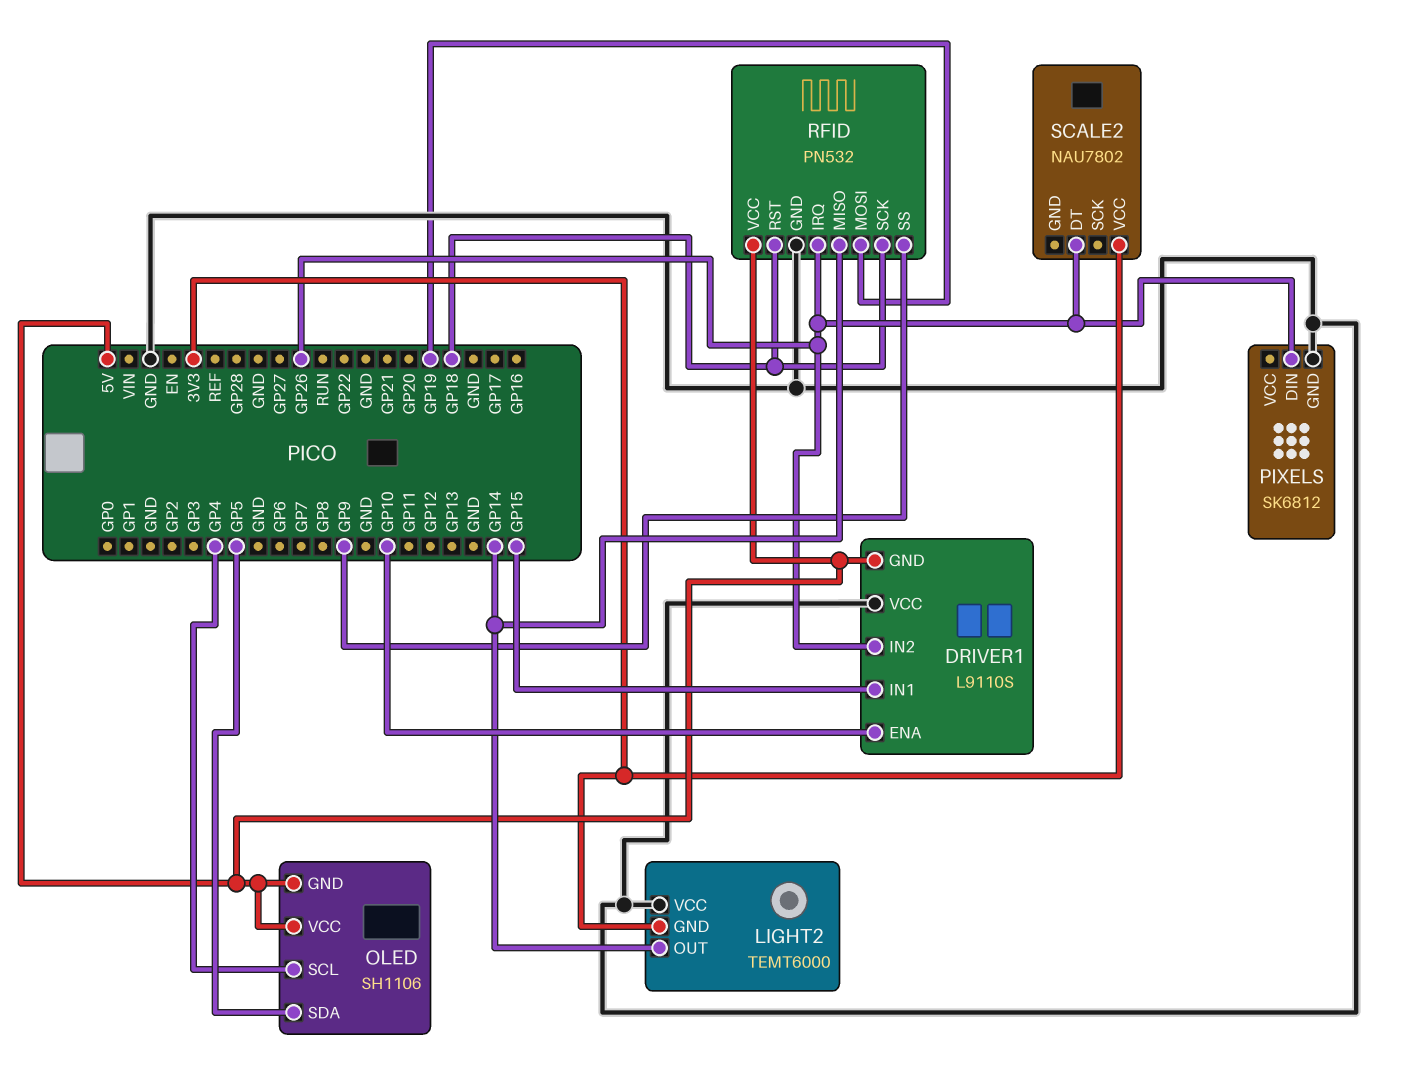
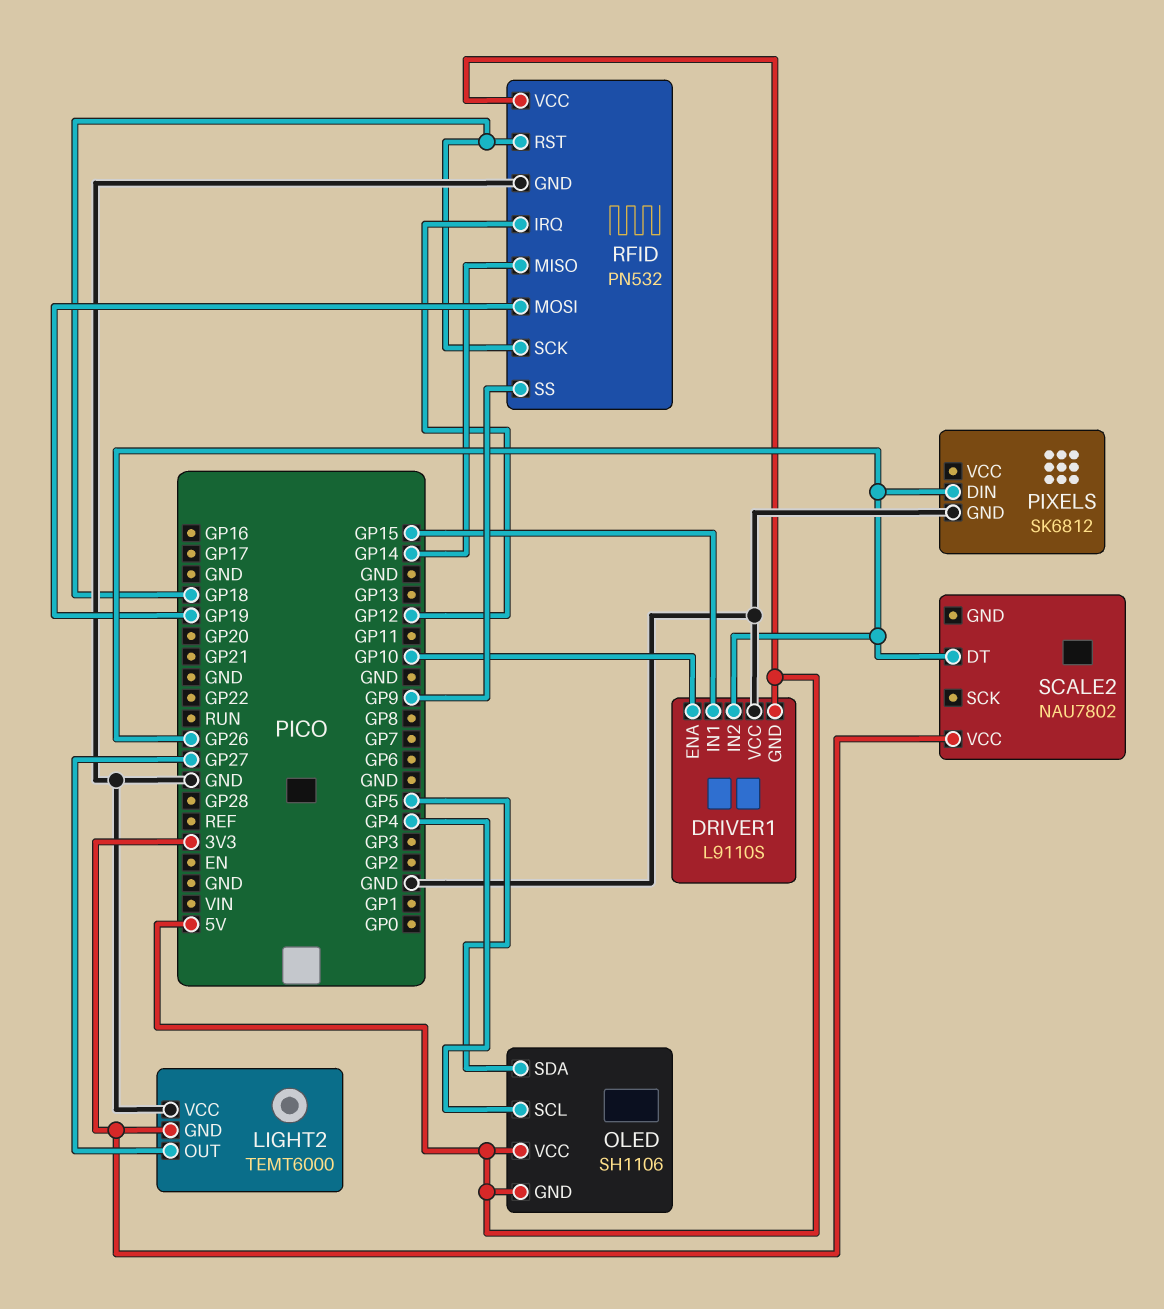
LIGHT2 pin OUT: GP14 -> GP27
RFID pin IRQ: GP26 -> GP12

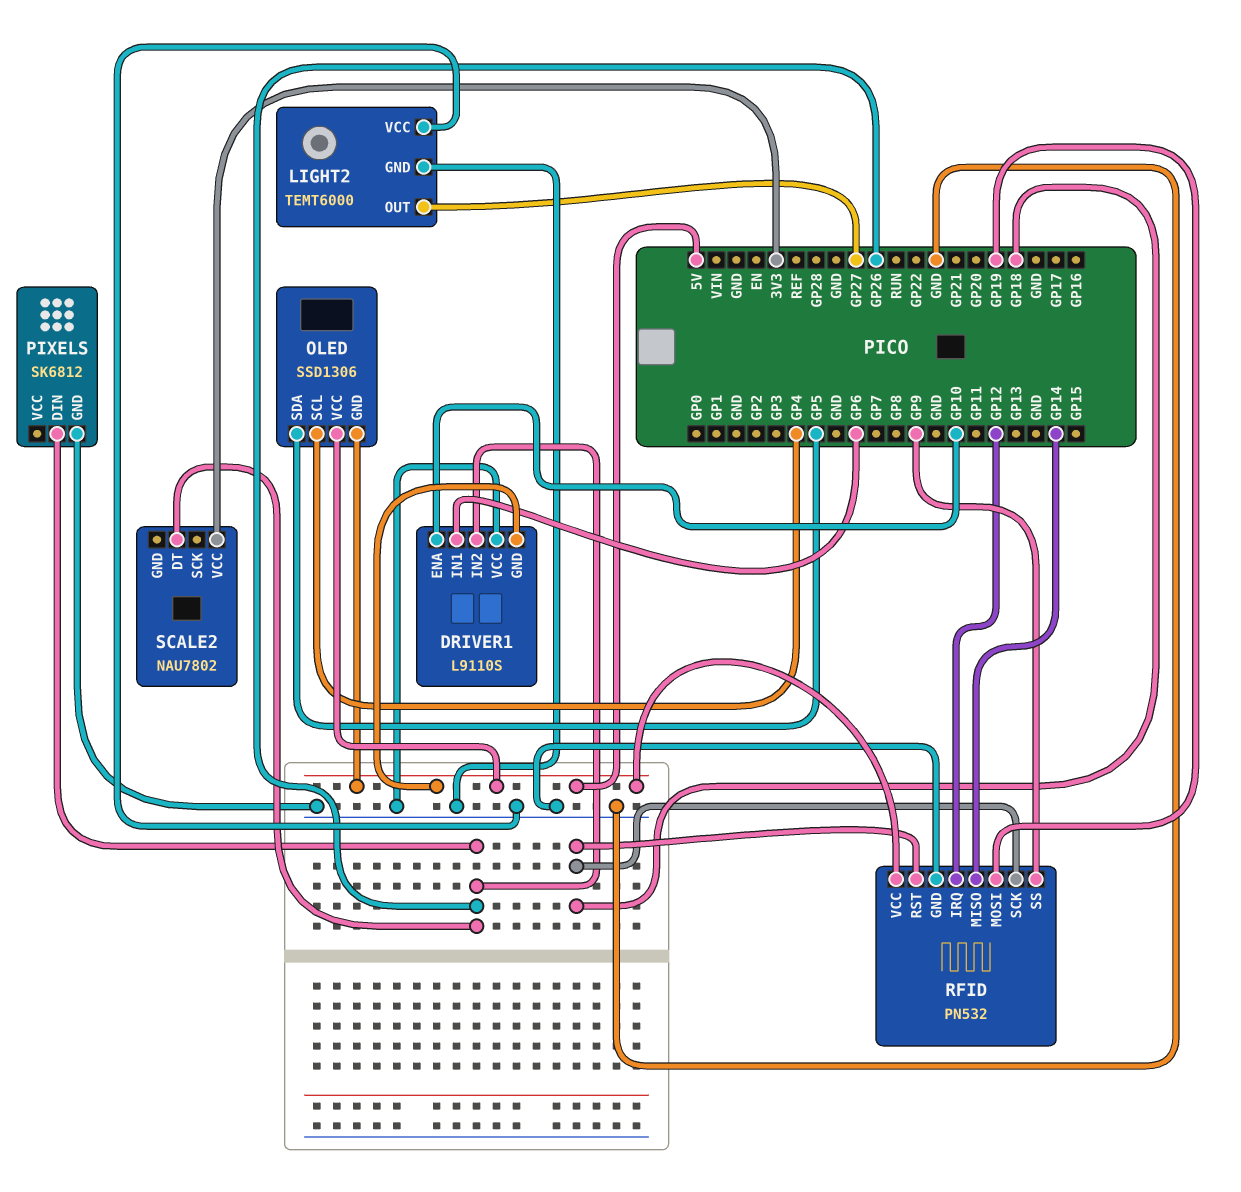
DRIVER1 pin IN1: GP15 -> GP6
LIGHT2 pin GND: 3V3 -> GND
OLED: SH1106 -> SSD1306

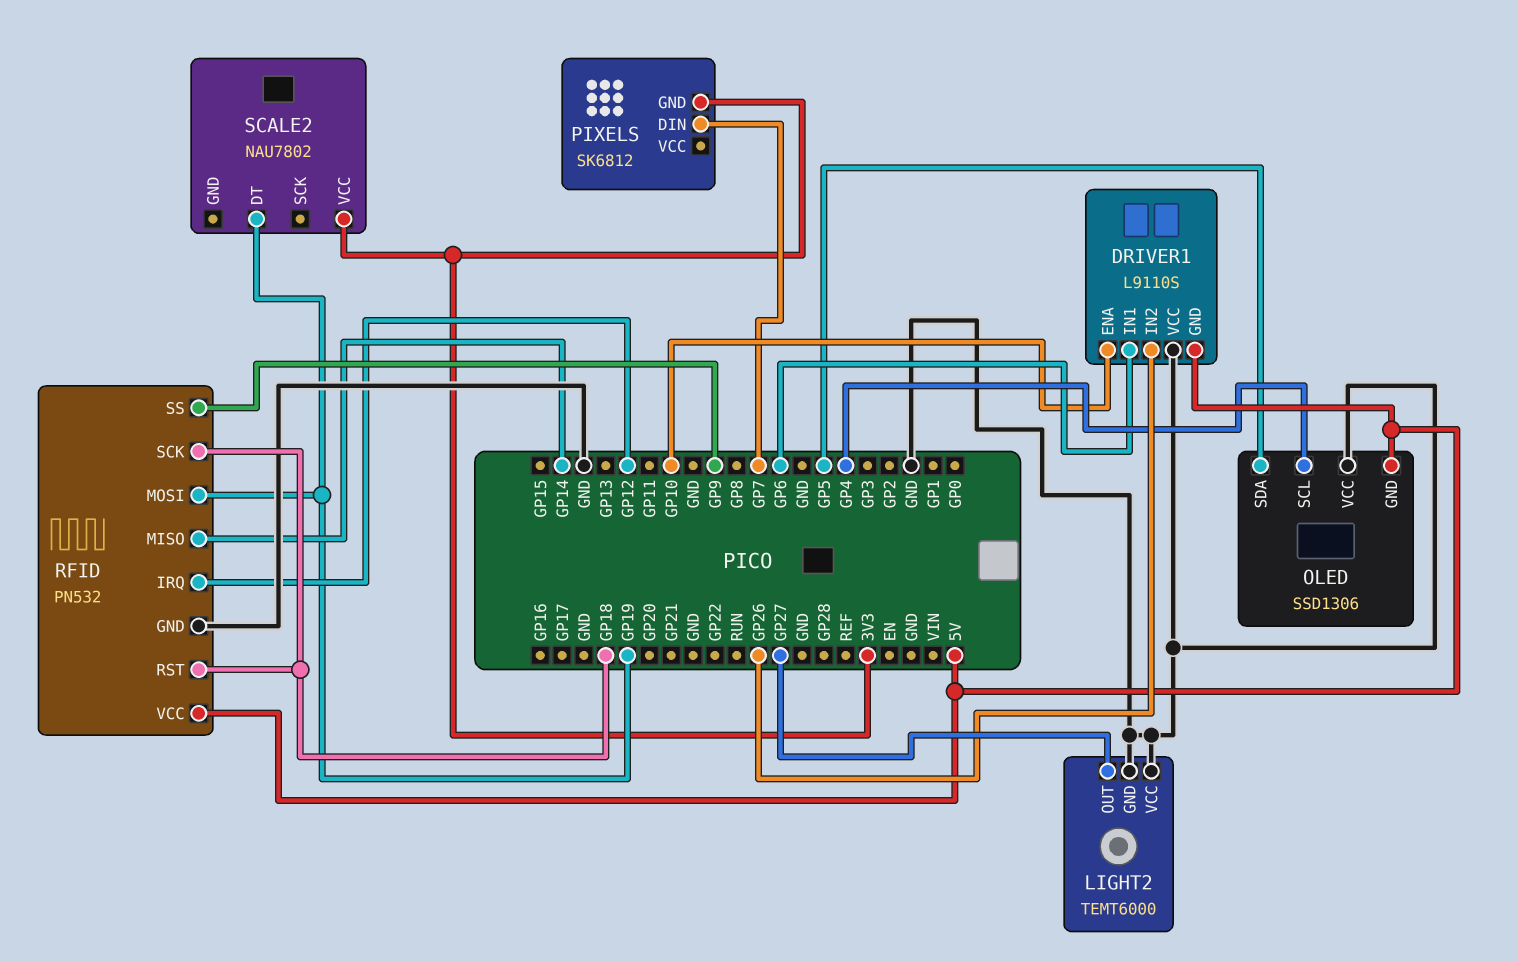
OLED pin VCC: 5V -> GND
PIXELS pin DIN: GP26 -> GP7
PIXELS pin GND: GND -> 3V3
SCALE2 pin DT: GP26 -> GP19

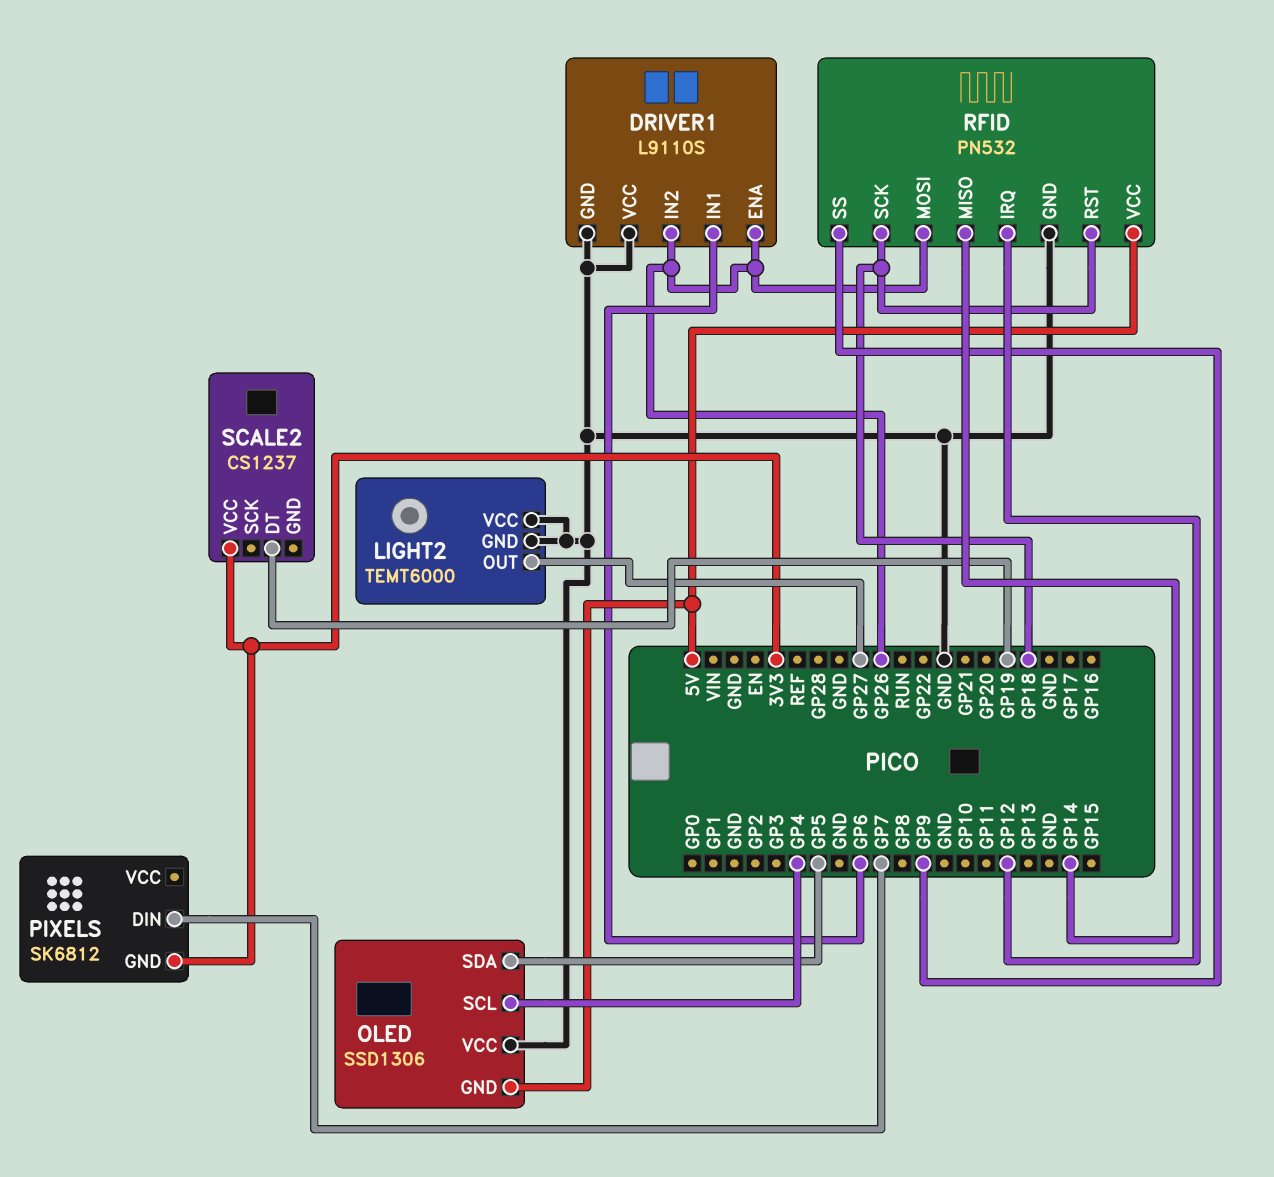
DRIVER1 pin ENA: GP10 -> GP26
DRIVER1 pin GND: 5V -> GND
RFID pin MOSI: GP19 -> GP26
SCALE2: NAU7802 -> CS1237

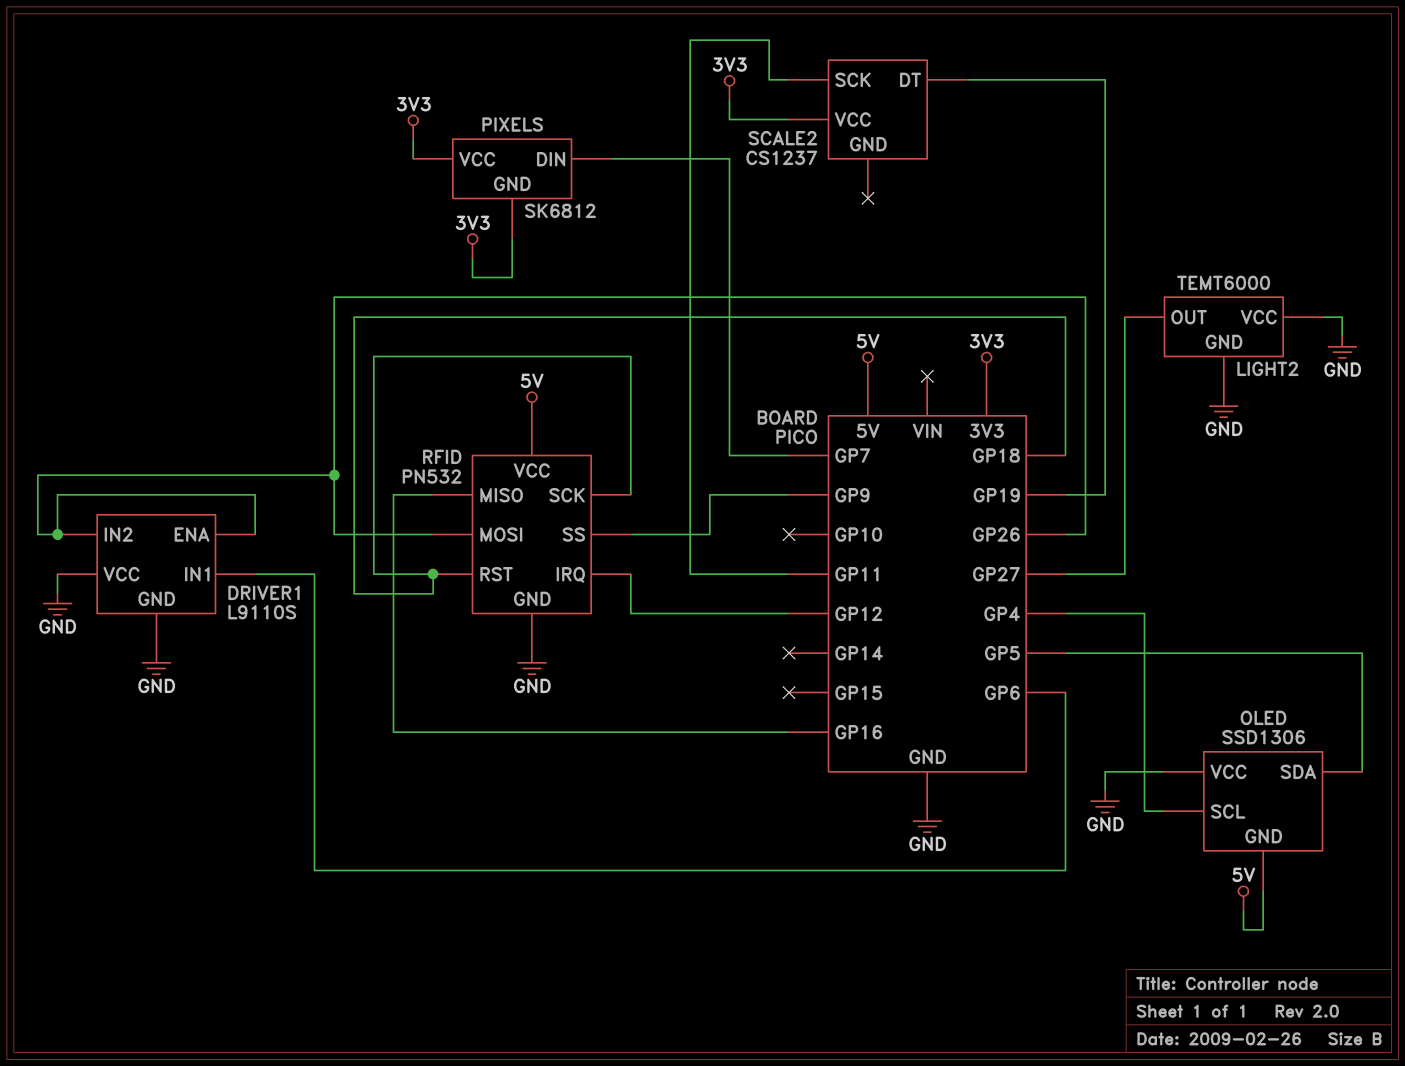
PIXELS pin VCC: none -> 3V3
RFID pin MISO: GP14 -> GP16
SCALE2 pin SCK: none -> GP11

